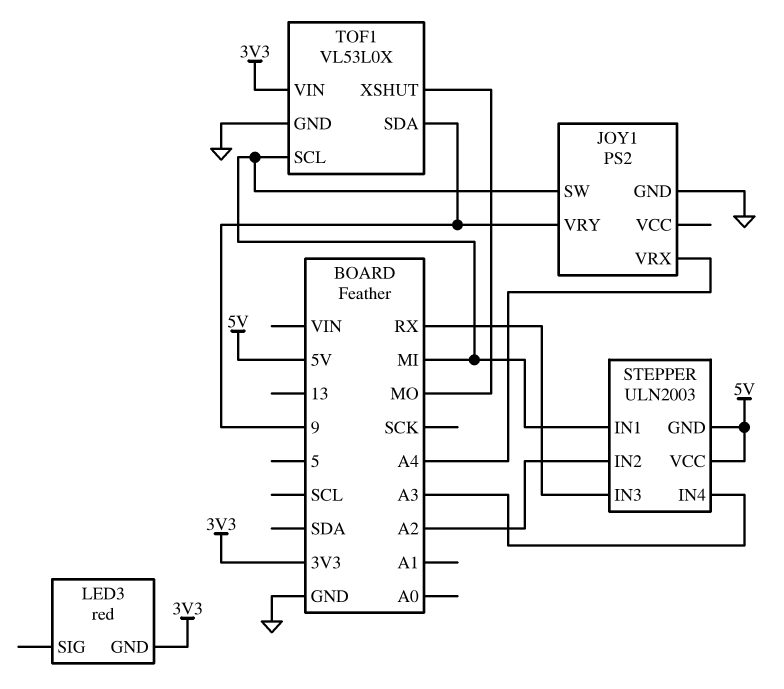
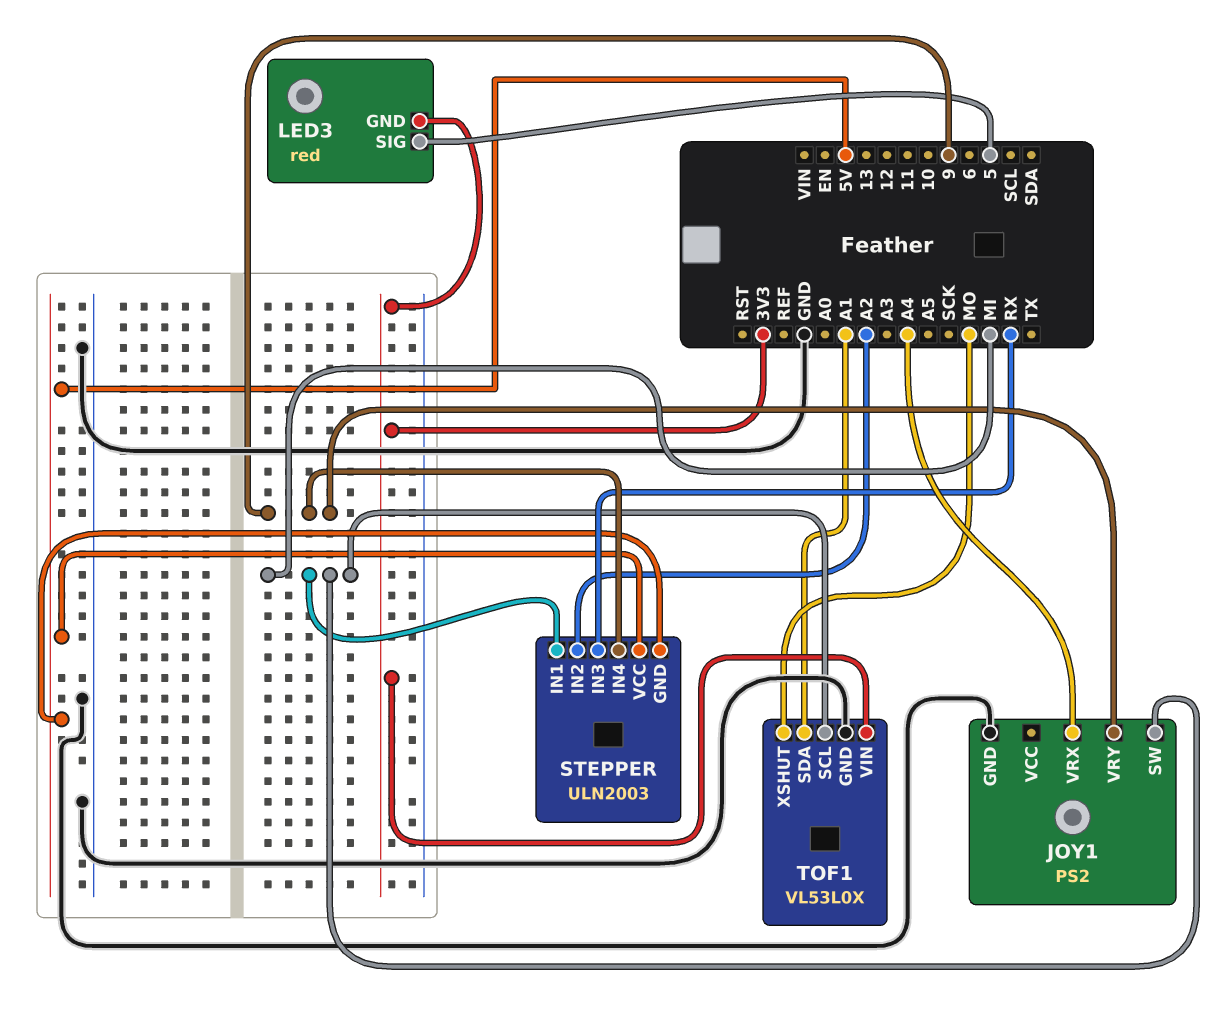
LED3 pin SIG: none -> 5
STEPPER pin IN4: A3 -> 9
TOF1 pin SDA: 9 -> A1

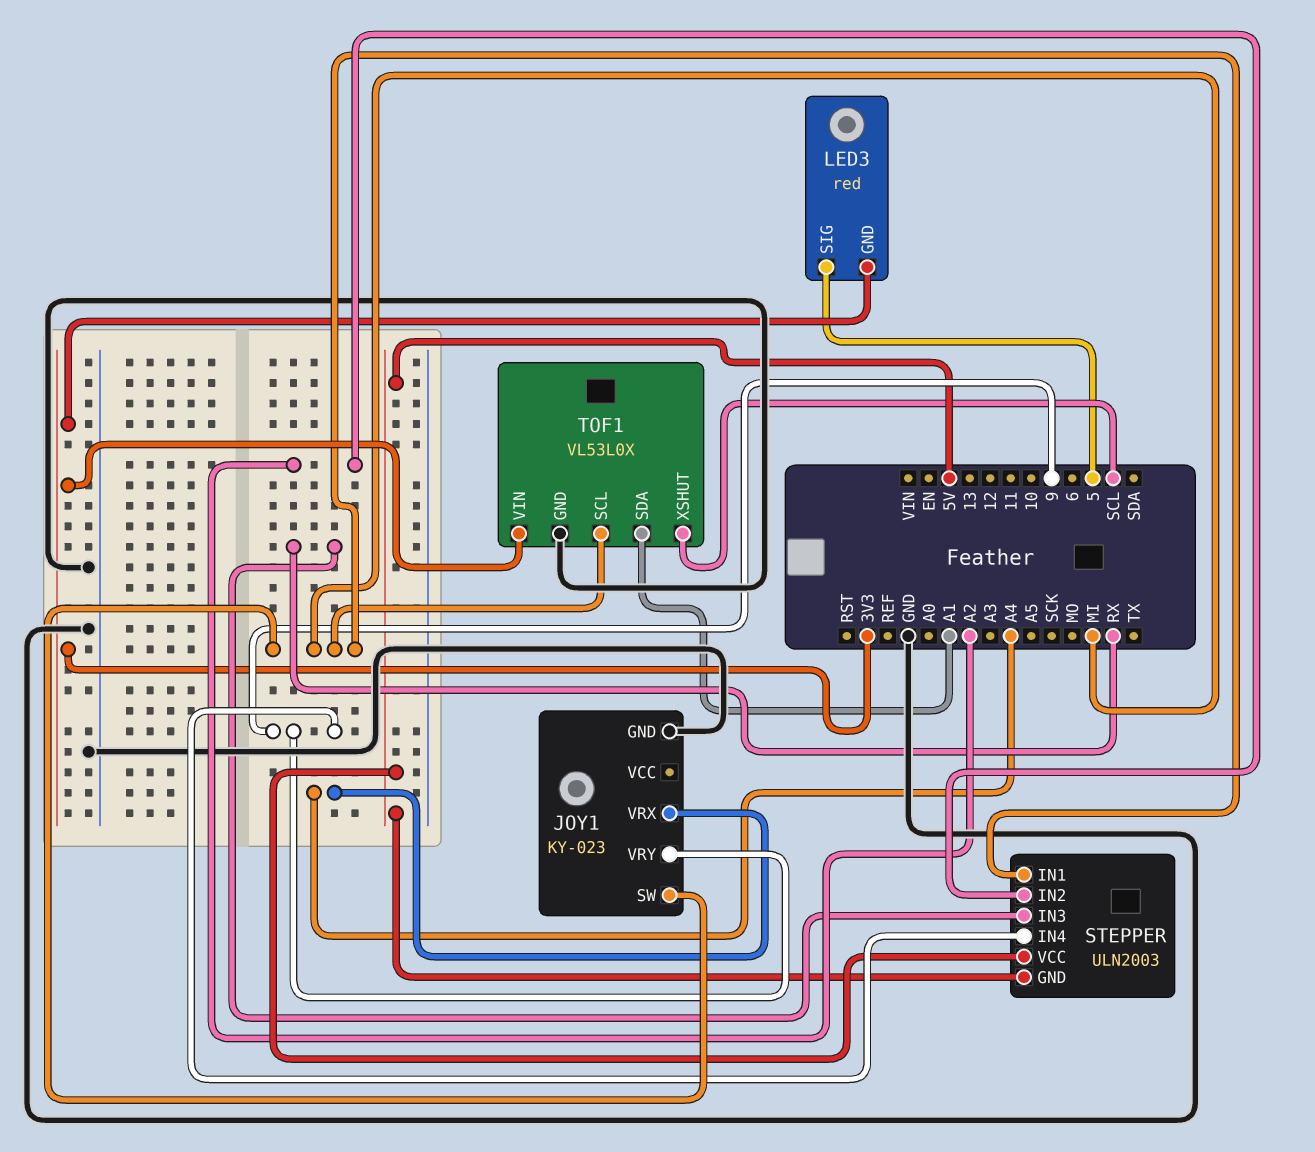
JOY1: PS2 -> KY-023
TOF1 pin XSHUT: MO -> SCL

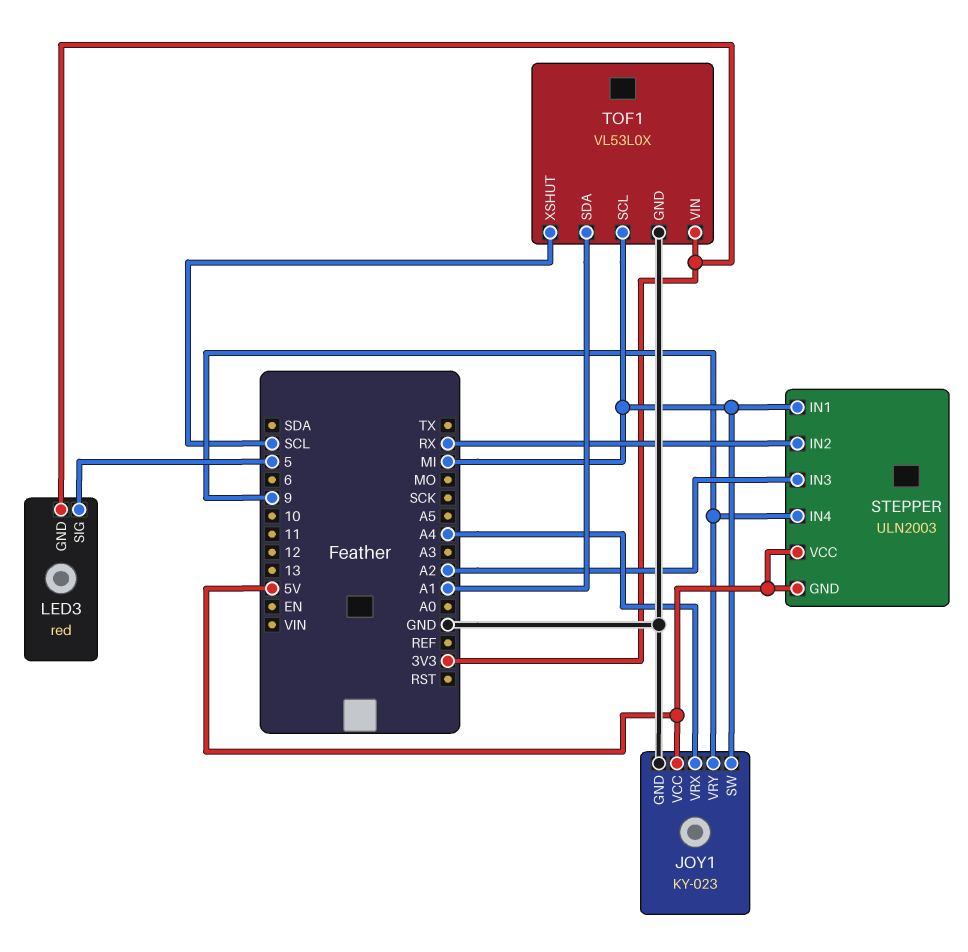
JOY1 pin VCC: none -> 5V
STEPPER pin IN2: A2 -> RX
STEPPER pin IN3: RX -> A2

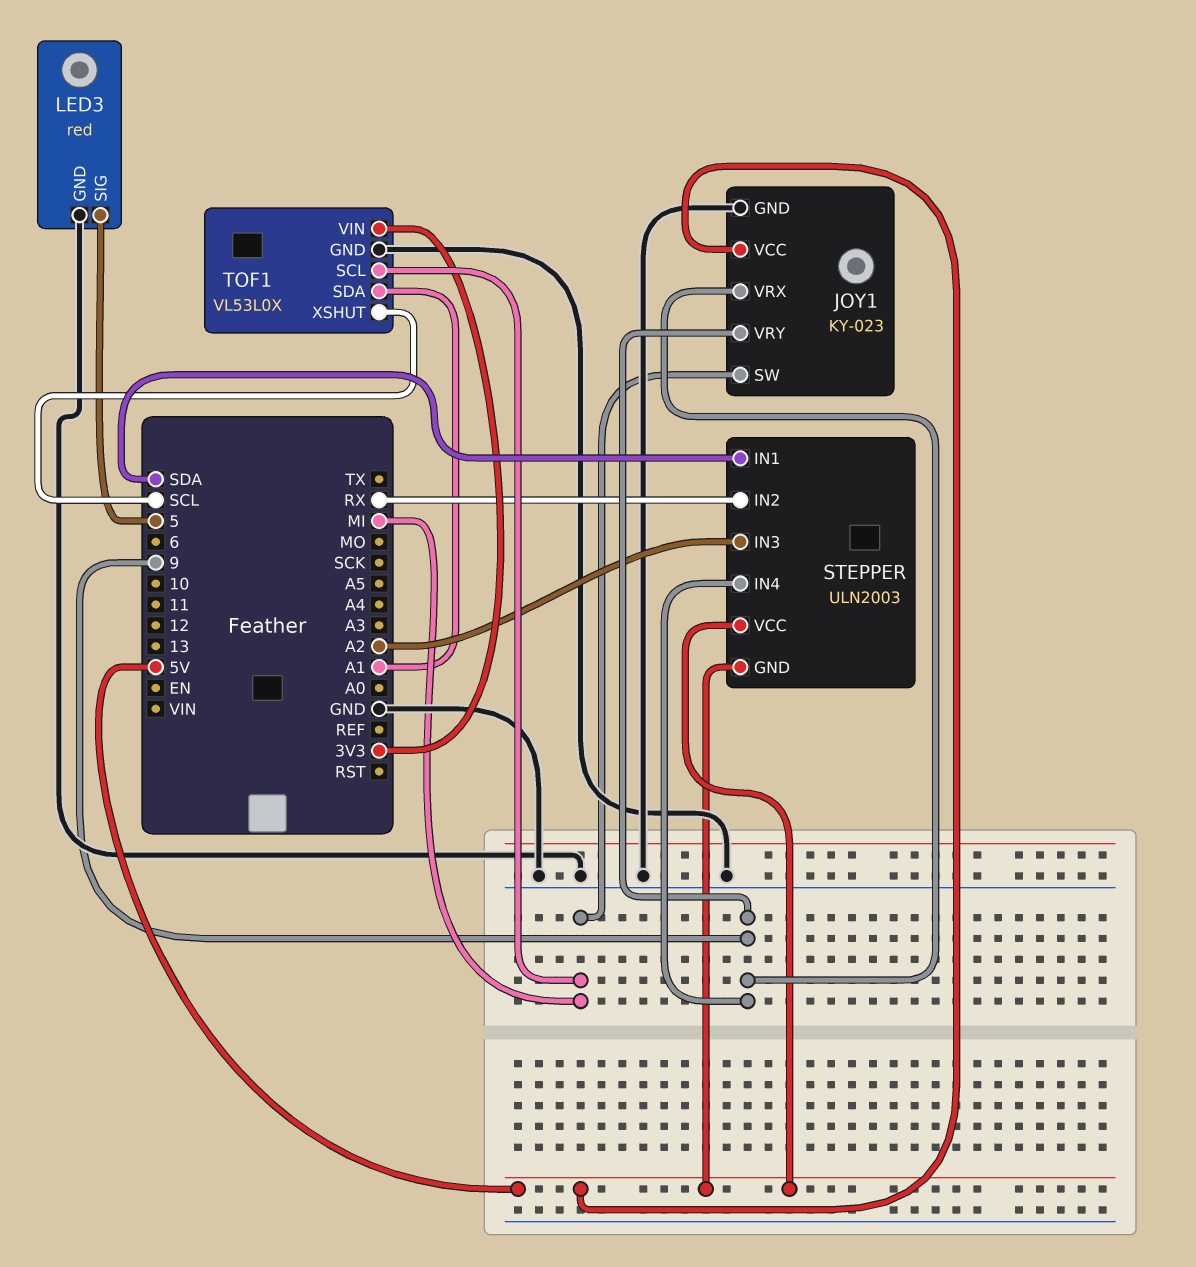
JOY1 pin VRX: A4 -> 9
LED3 pin GND: 3V3 -> GND
STEPPER pin IN1: MI -> SDA

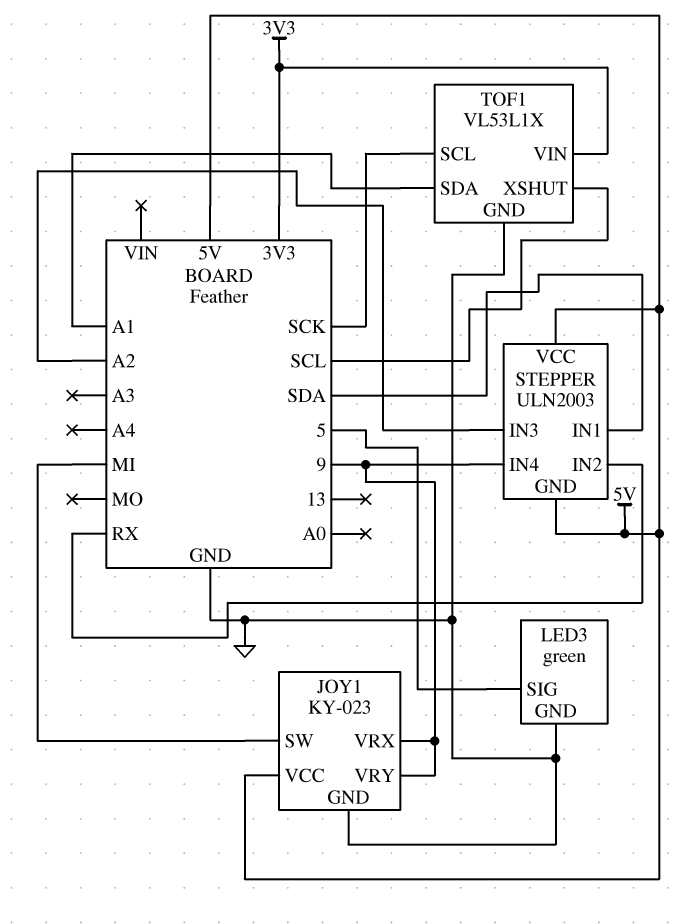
LED3: red -> green
TOF1: VL53L0X -> VL53L1X
TOF1 pin SCL: MI -> SCK

